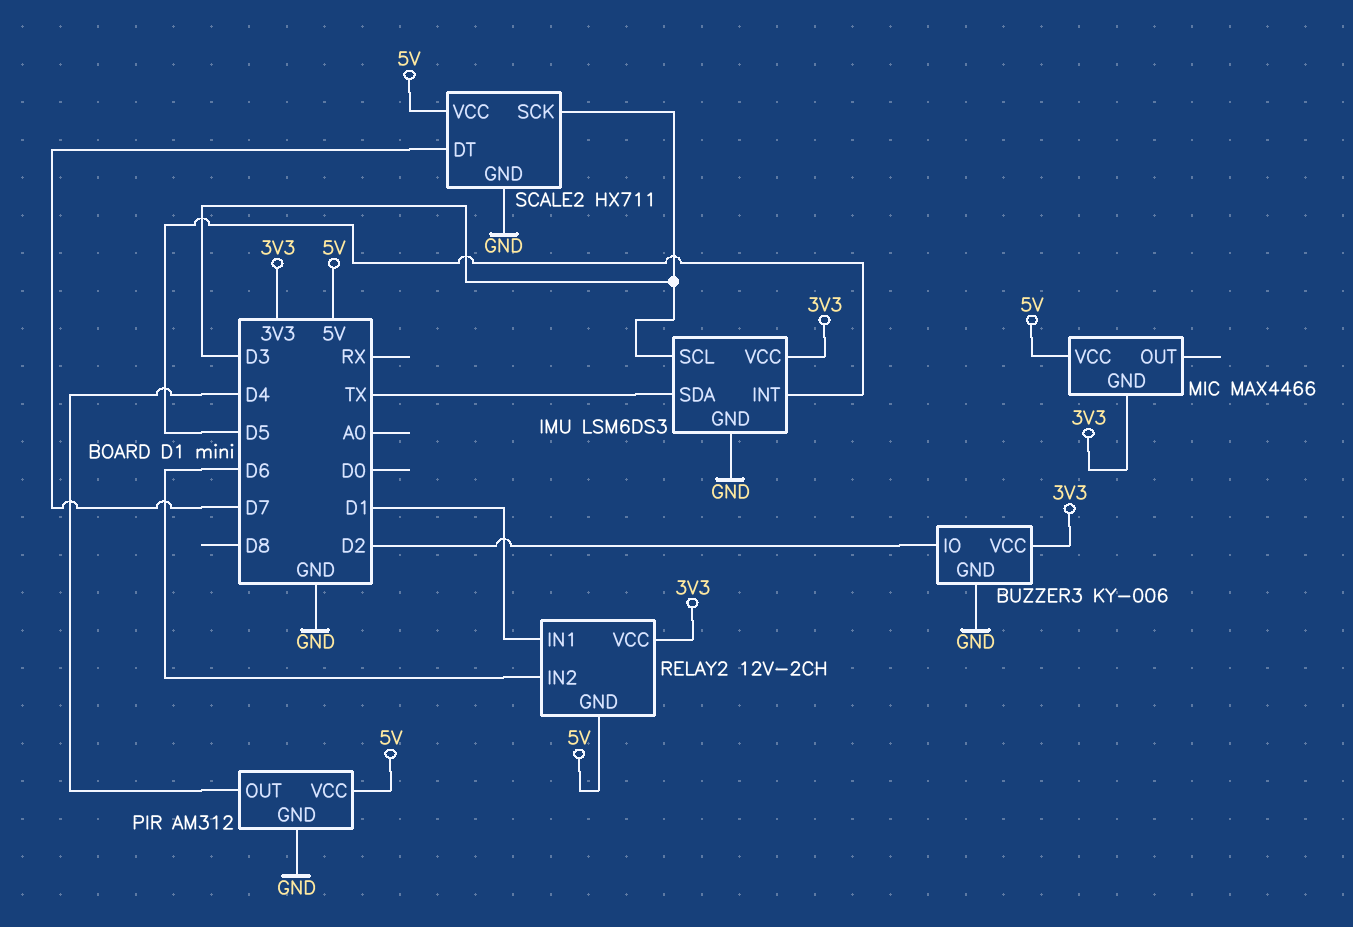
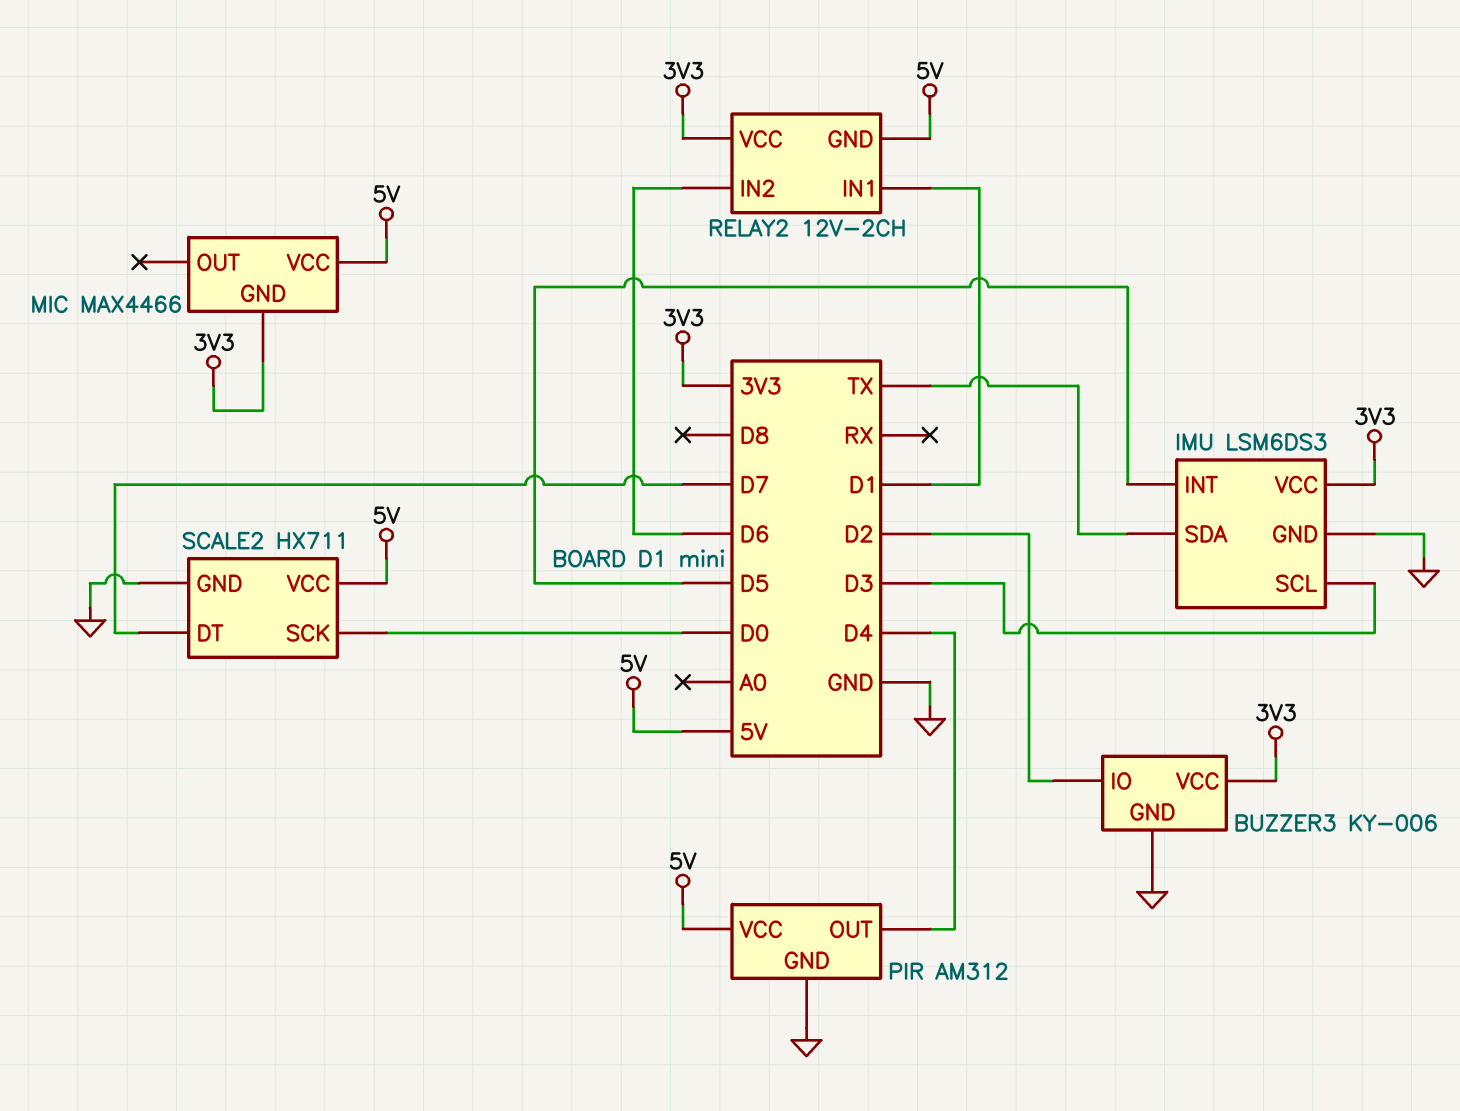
SCALE2 pin SCK: D3 -> D0

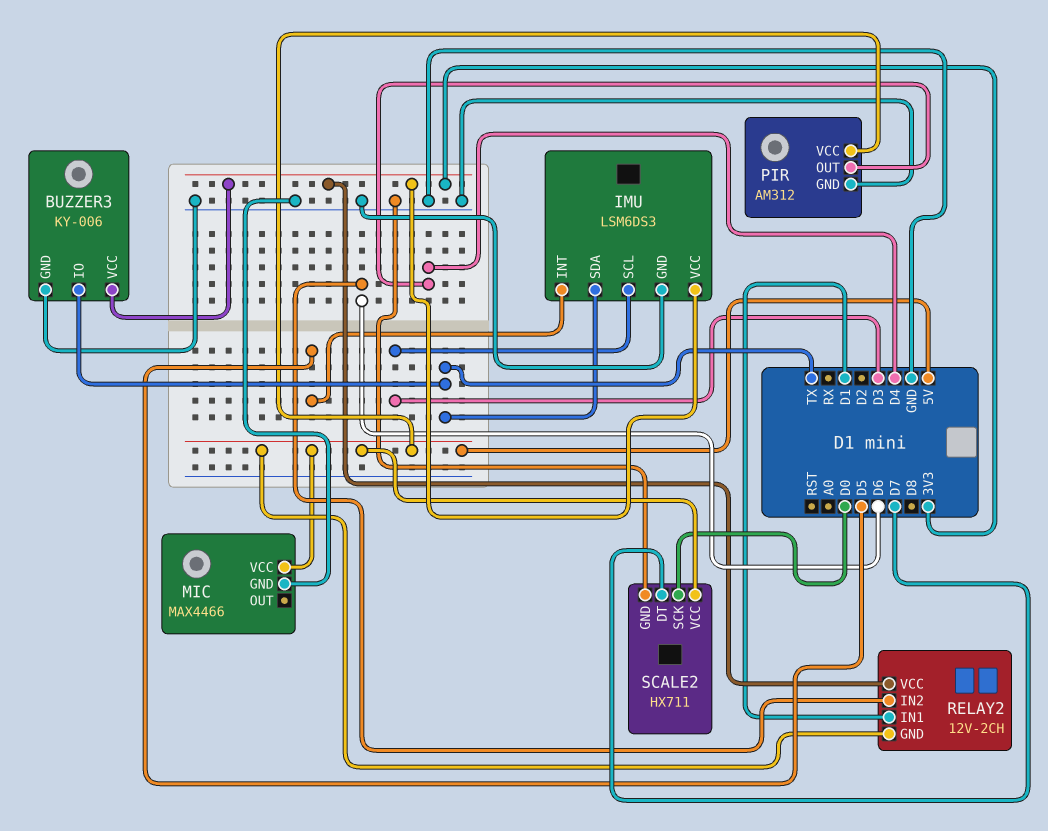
BUZZER3 pin IO: D2 -> TX
MIC pin GND: 3V3 -> GND

